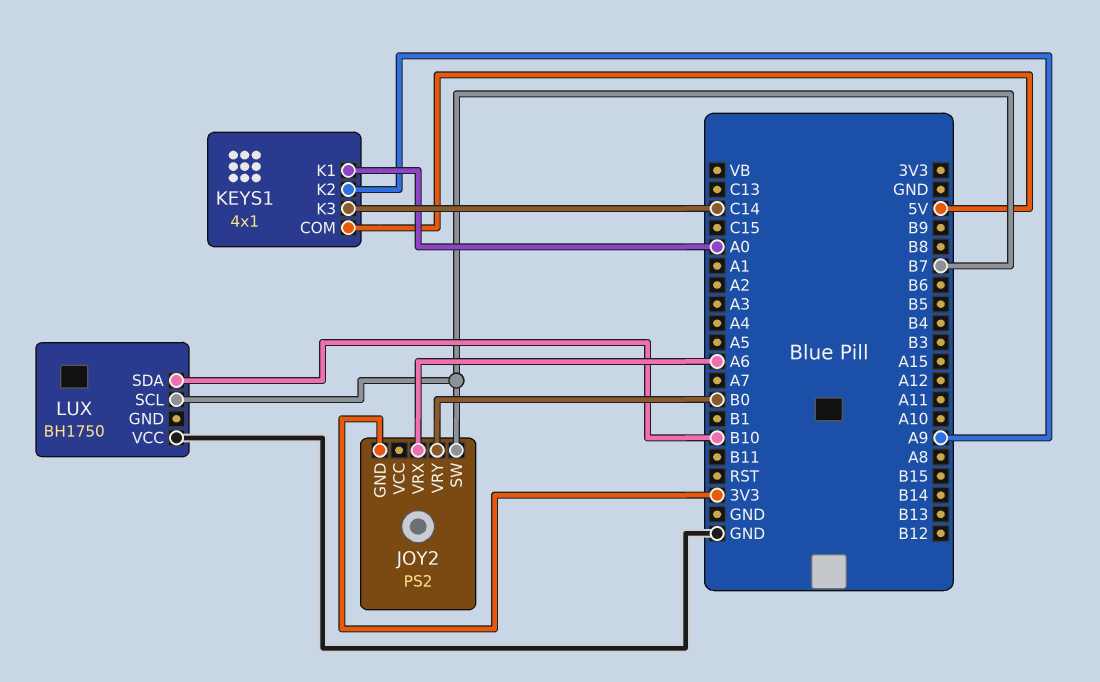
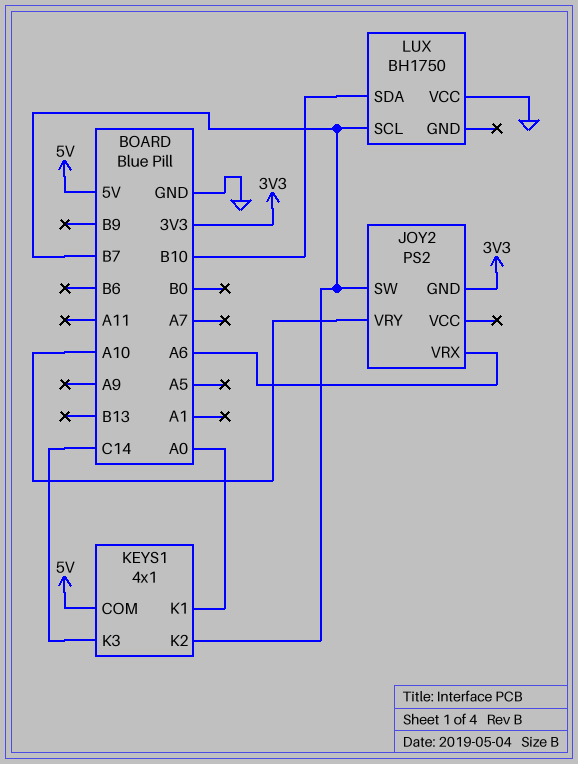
JOY2 pin VRY: B0 -> A10
KEYS1 pin K2: A9 -> B7

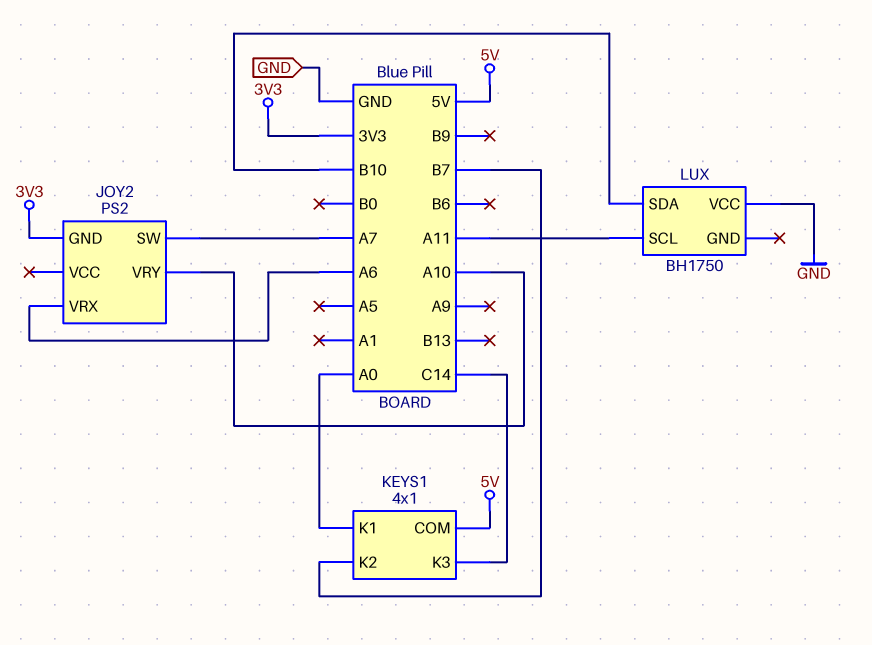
JOY2 pin SW: B7 -> A7
LUX pin SCL: B7 -> A11

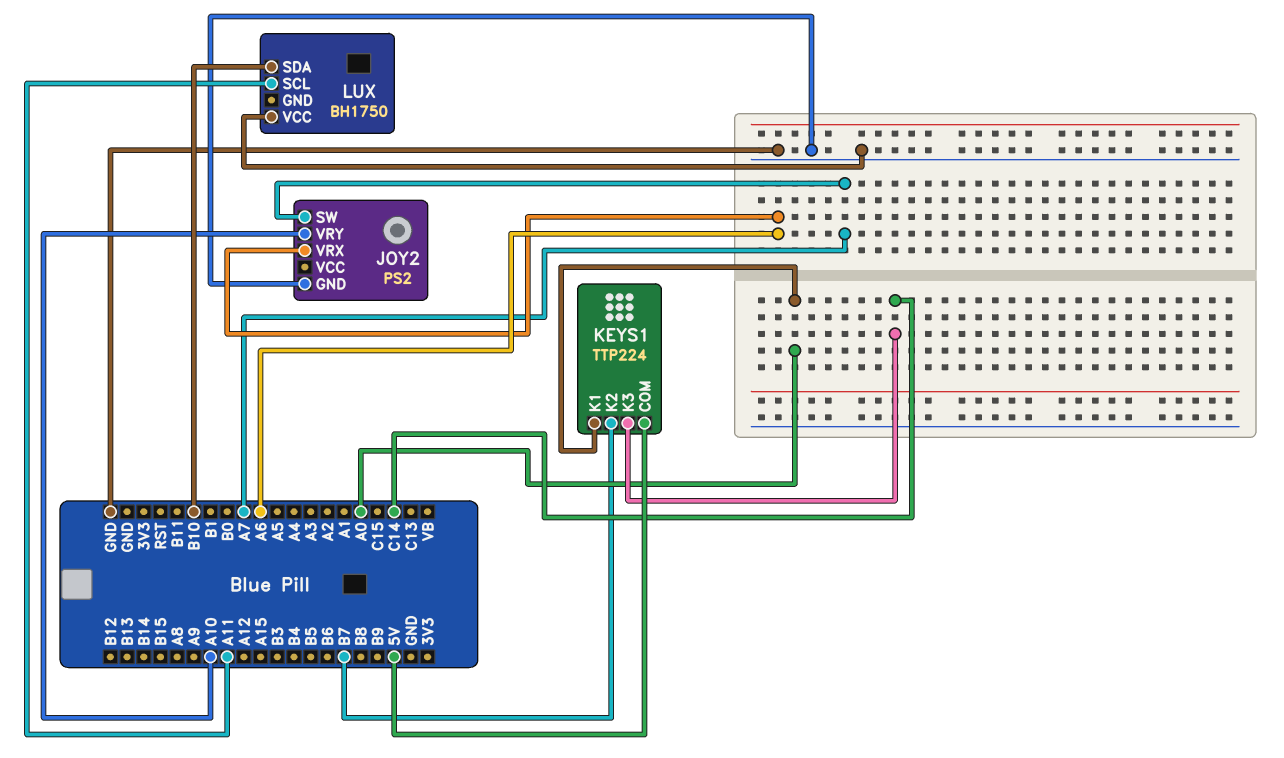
JOY2 pin GND: 3V3 -> GND
KEYS1: 4x1 -> TTP224

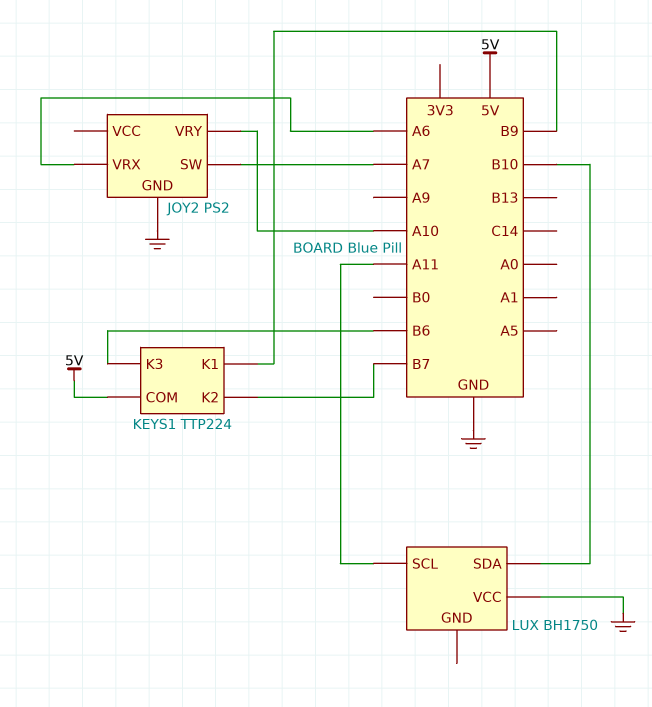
KEYS1 pin K1: A0 -> B9
KEYS1 pin K3: C14 -> B6

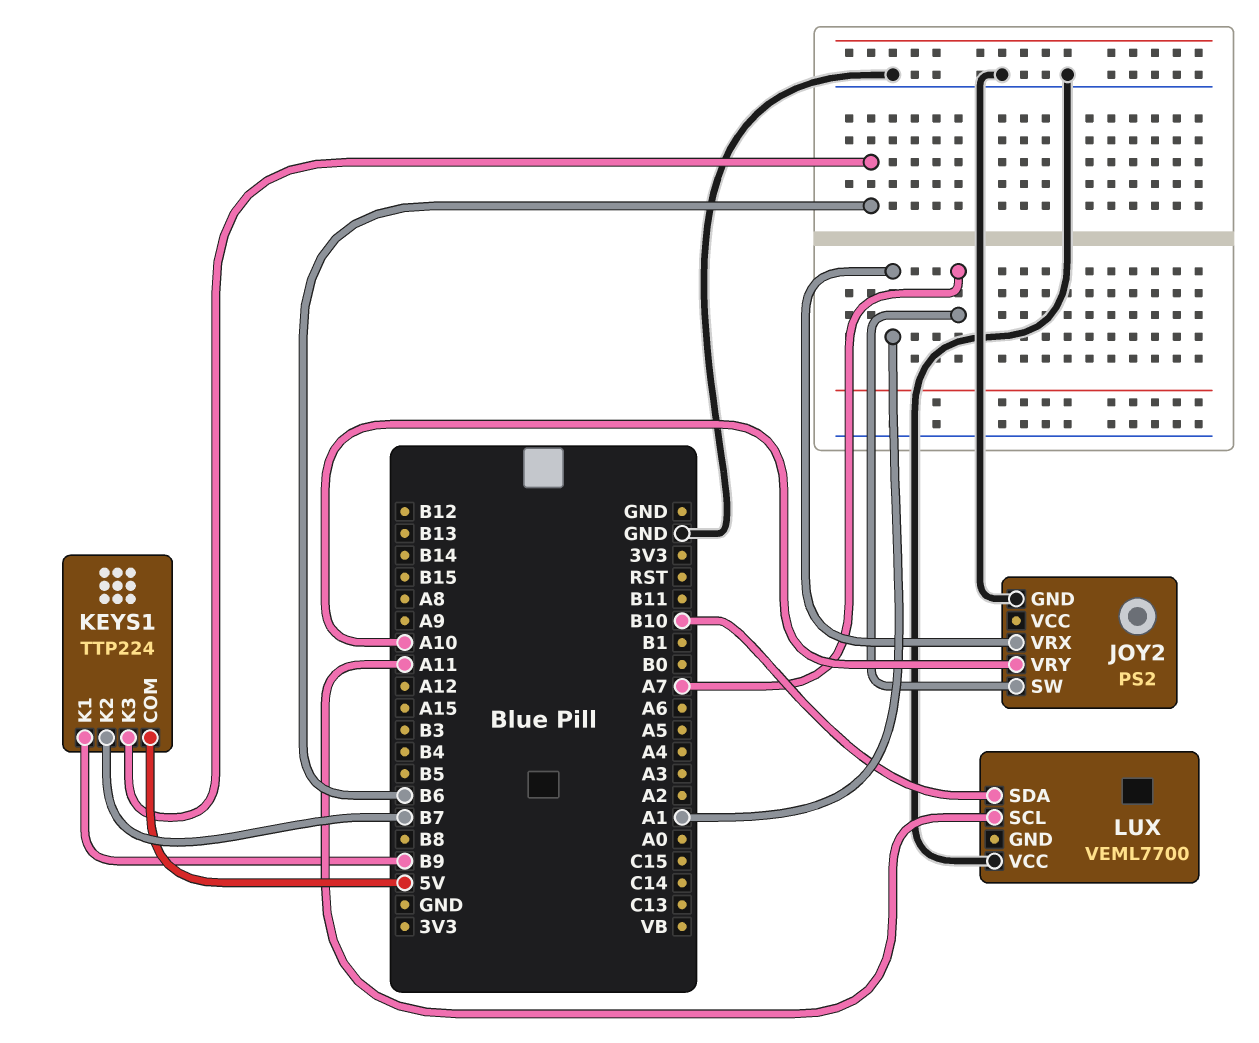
JOY2 pin VRX: A6 -> A1
LUX: BH1750 -> VEML7700

